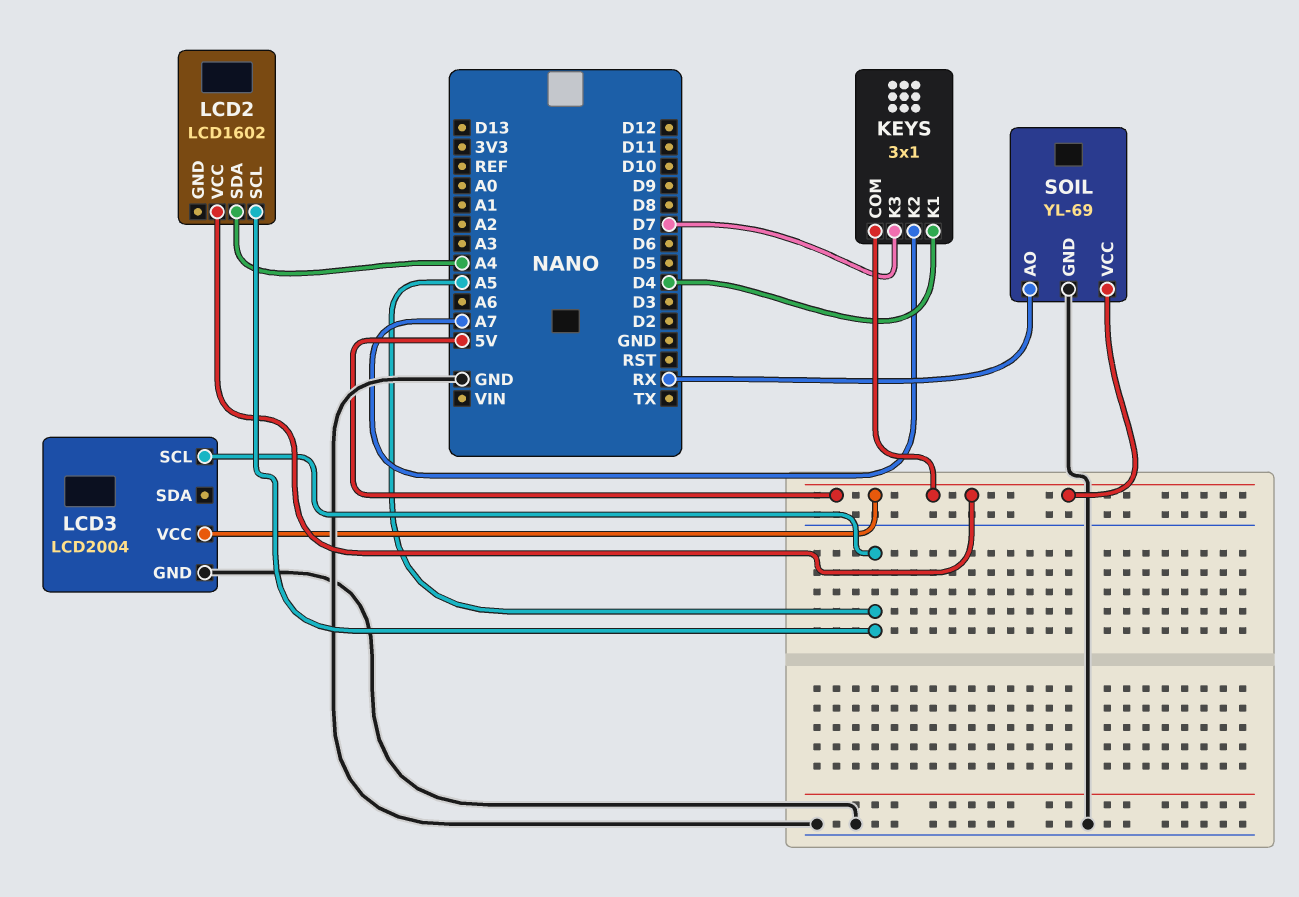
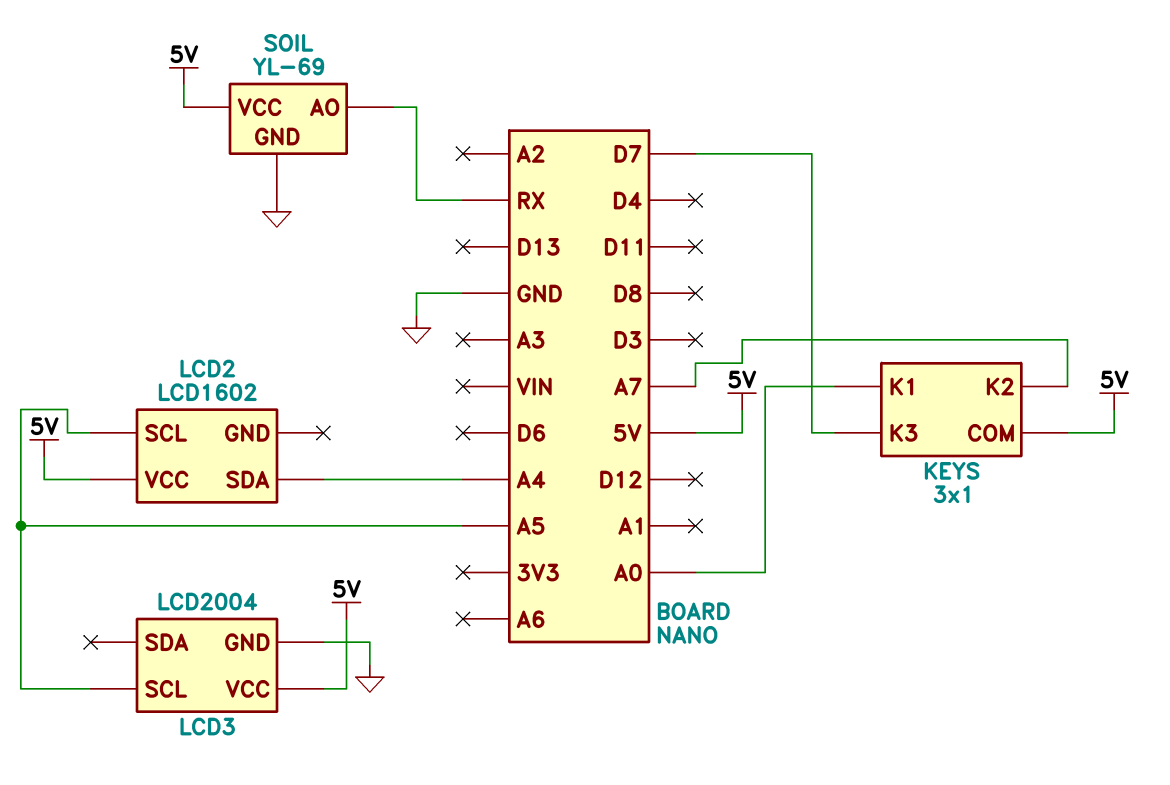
KEYS pin K1: D4 -> A0

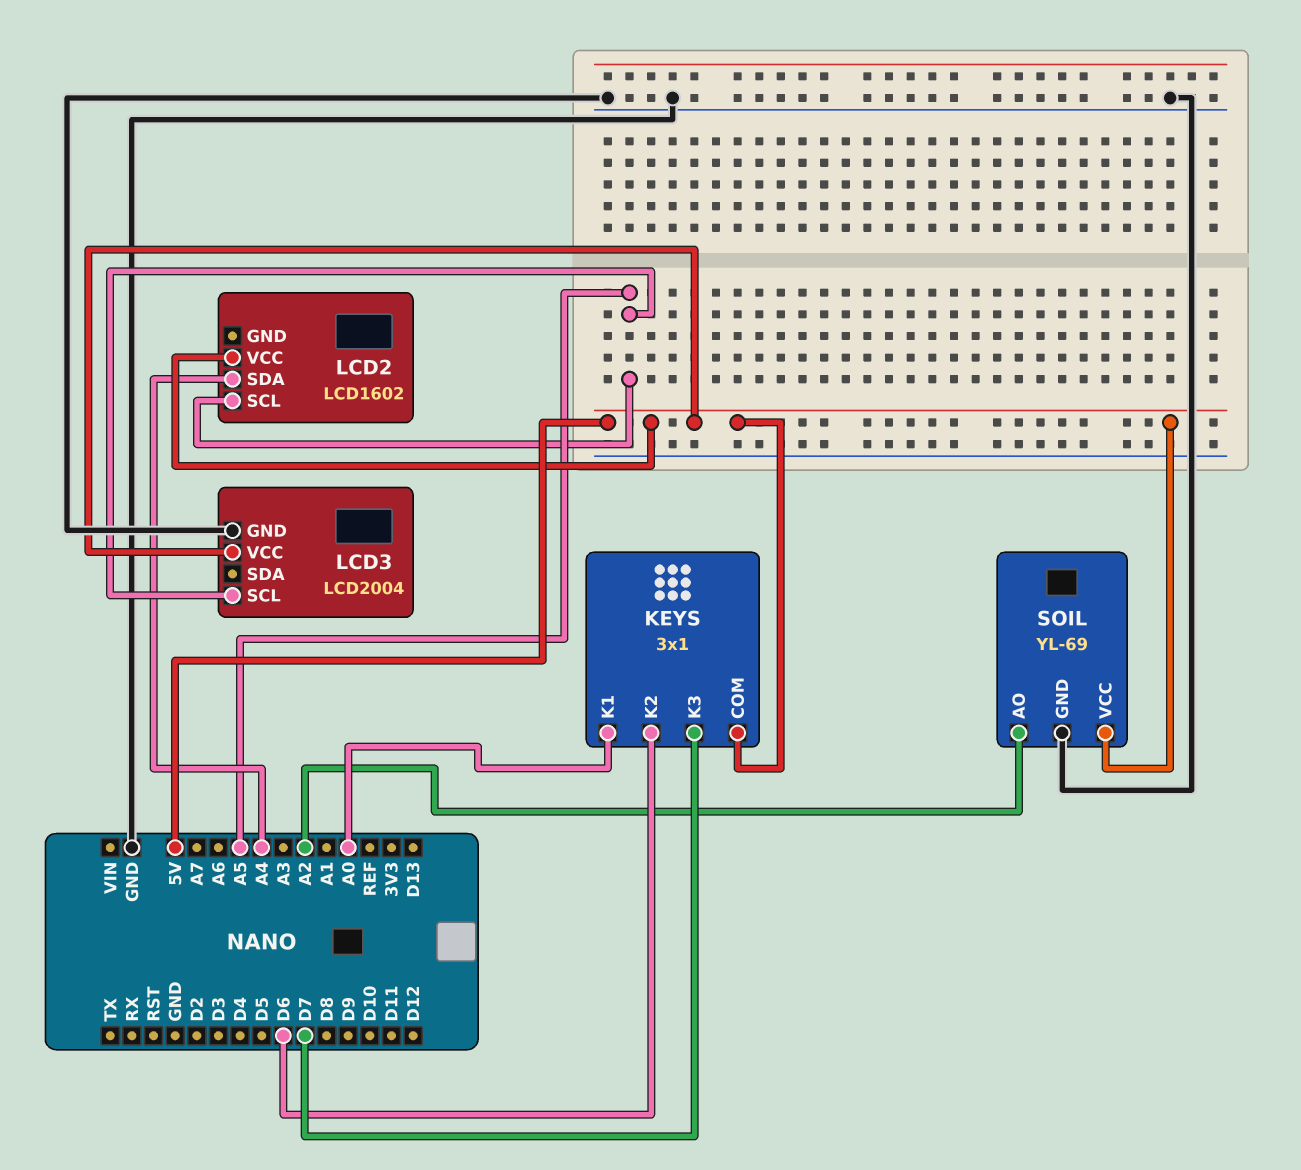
KEYS pin K2: A7 -> D6
SOIL pin AO: RX -> A2

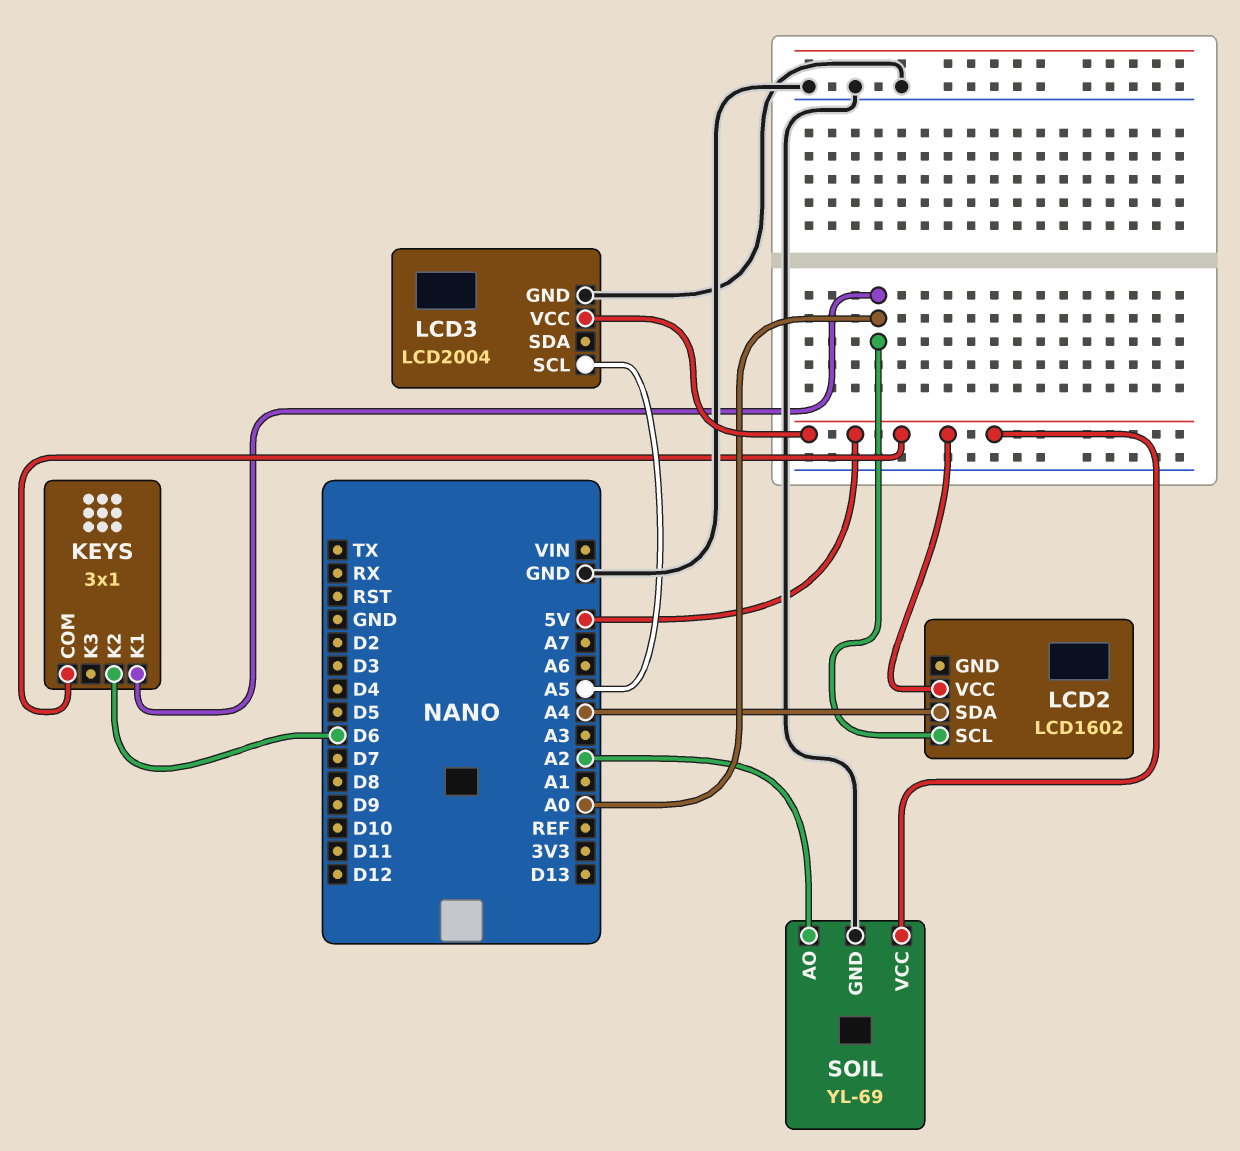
KEYS pin K3: D7 -> none
LCD2 pin SCL: A5 -> A0

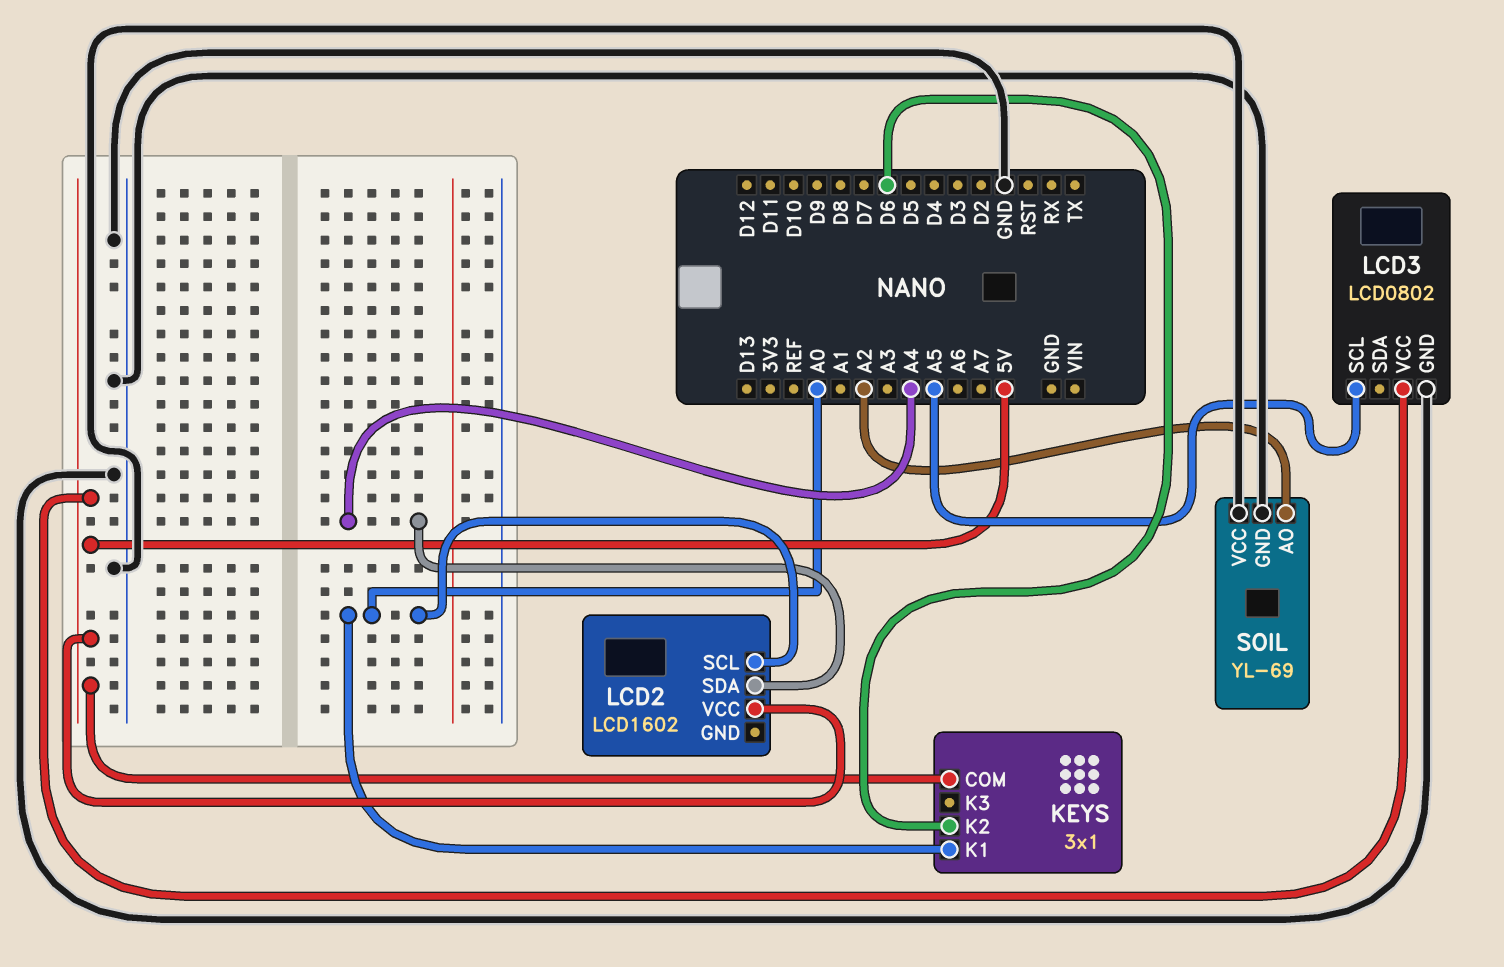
LCD3: LCD2004 -> LCD0802
SOIL pin VCC: 5V -> GND

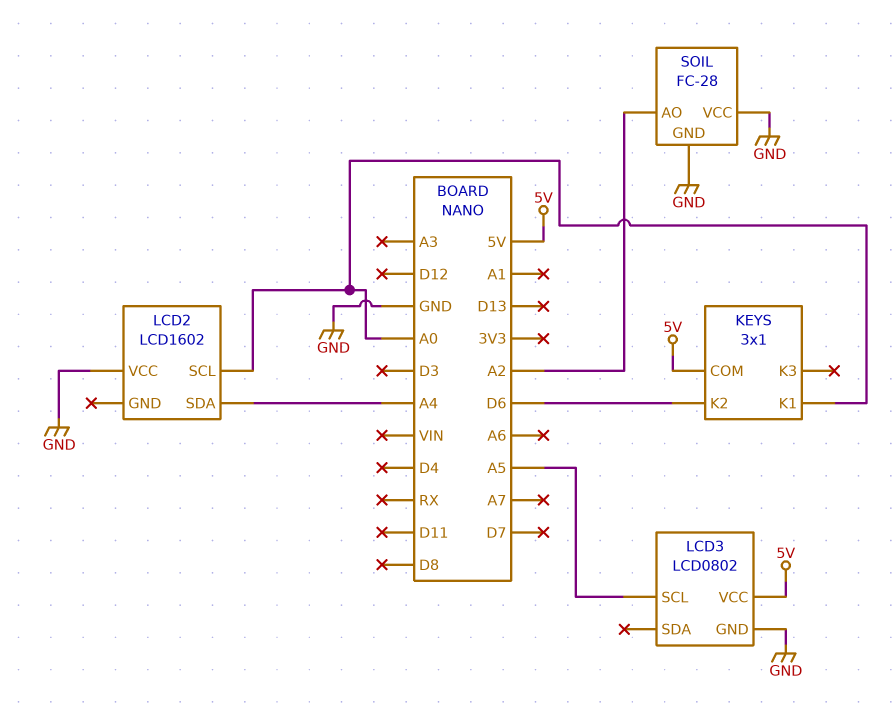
LCD2 pin VCC: 5V -> GND
SOIL: YL-69 -> FC-28

